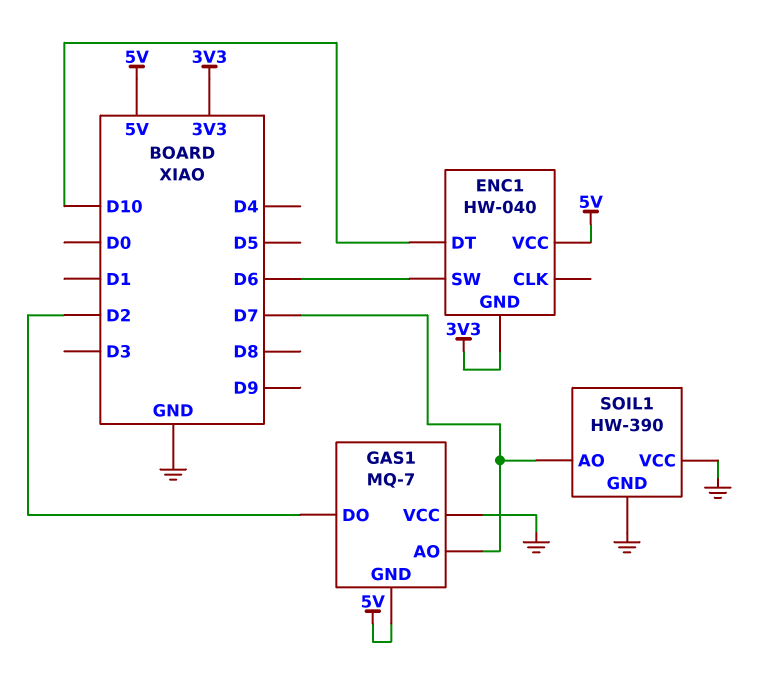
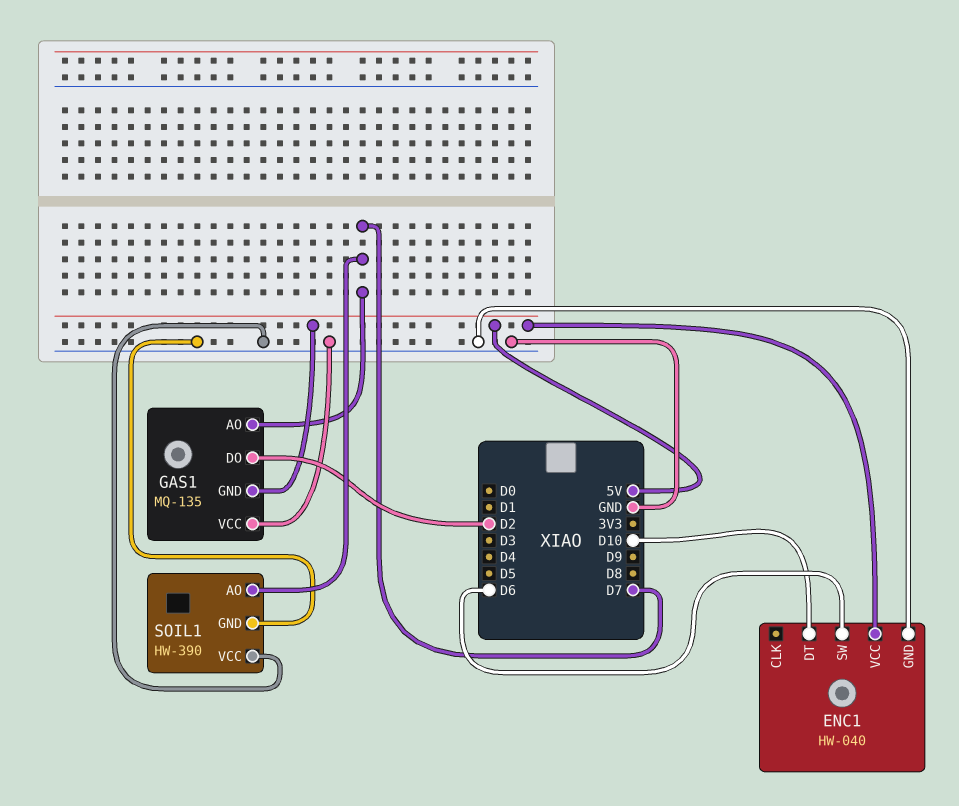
ENC1 pin GND: 3V3 -> GND
GAS1: MQ-7 -> MQ-135

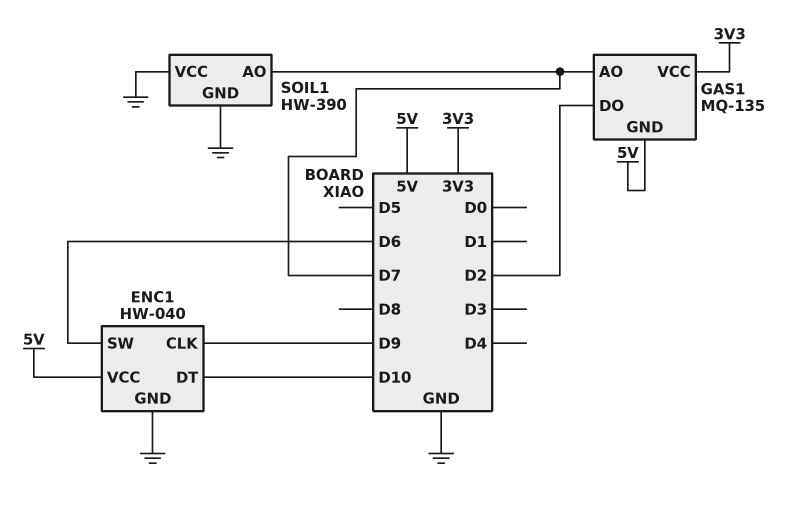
ENC1 pin CLK: none -> D9
GAS1 pin VCC: GND -> 3V3

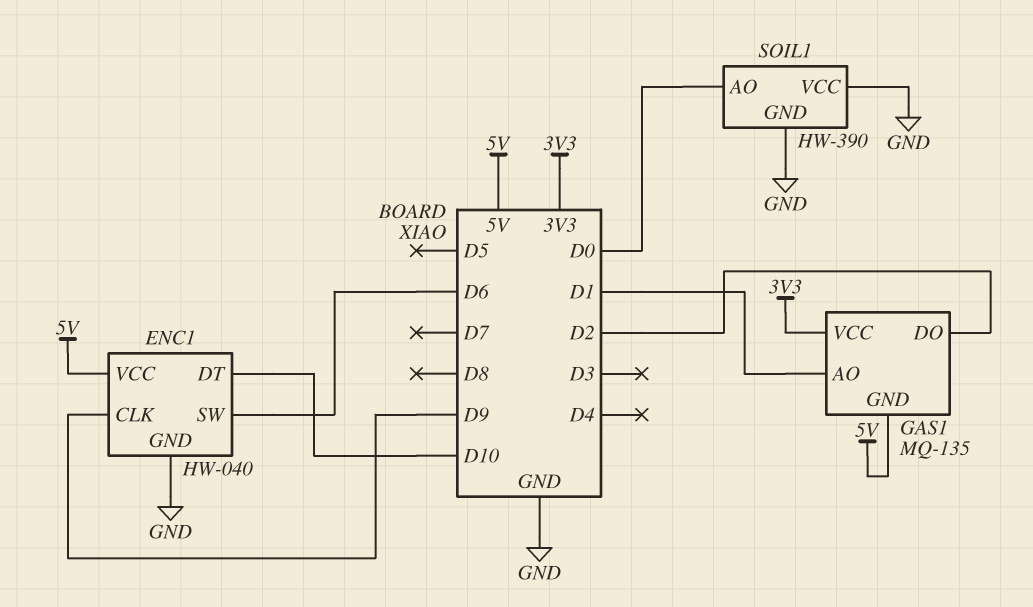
GAS1 pin AO: D7 -> D1
SOIL1 pin AO: D7 -> D0

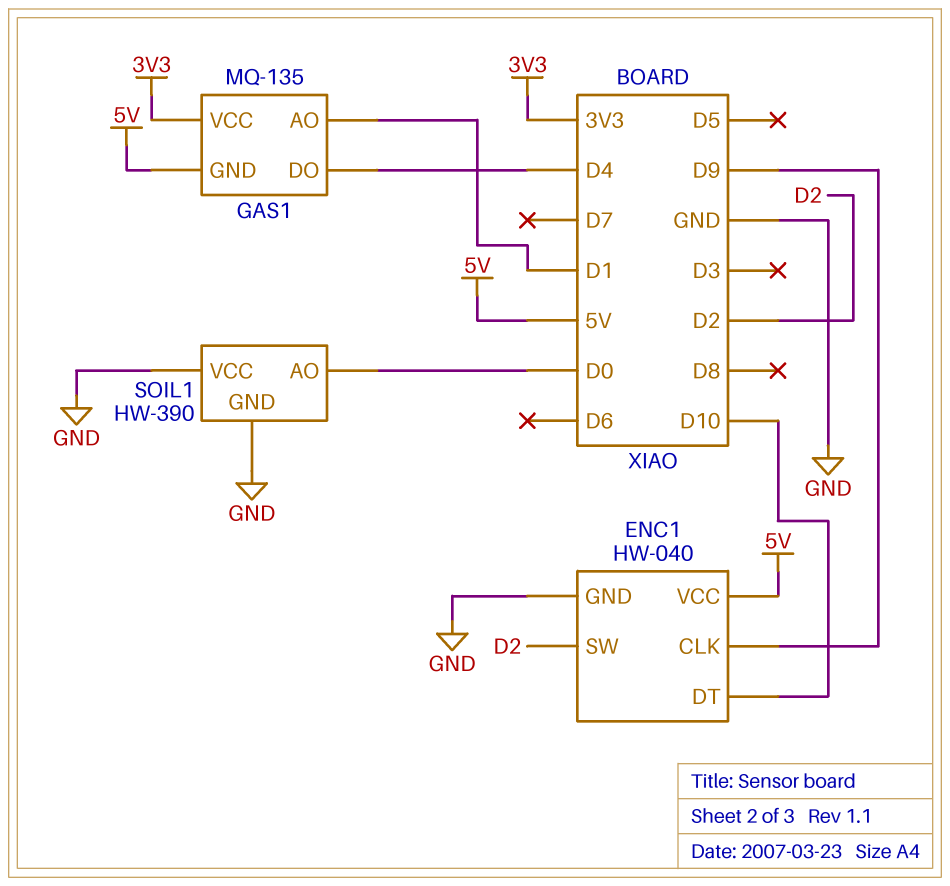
ENC1 pin SW: D6 -> D2
GAS1 pin DO: D2 -> D4

